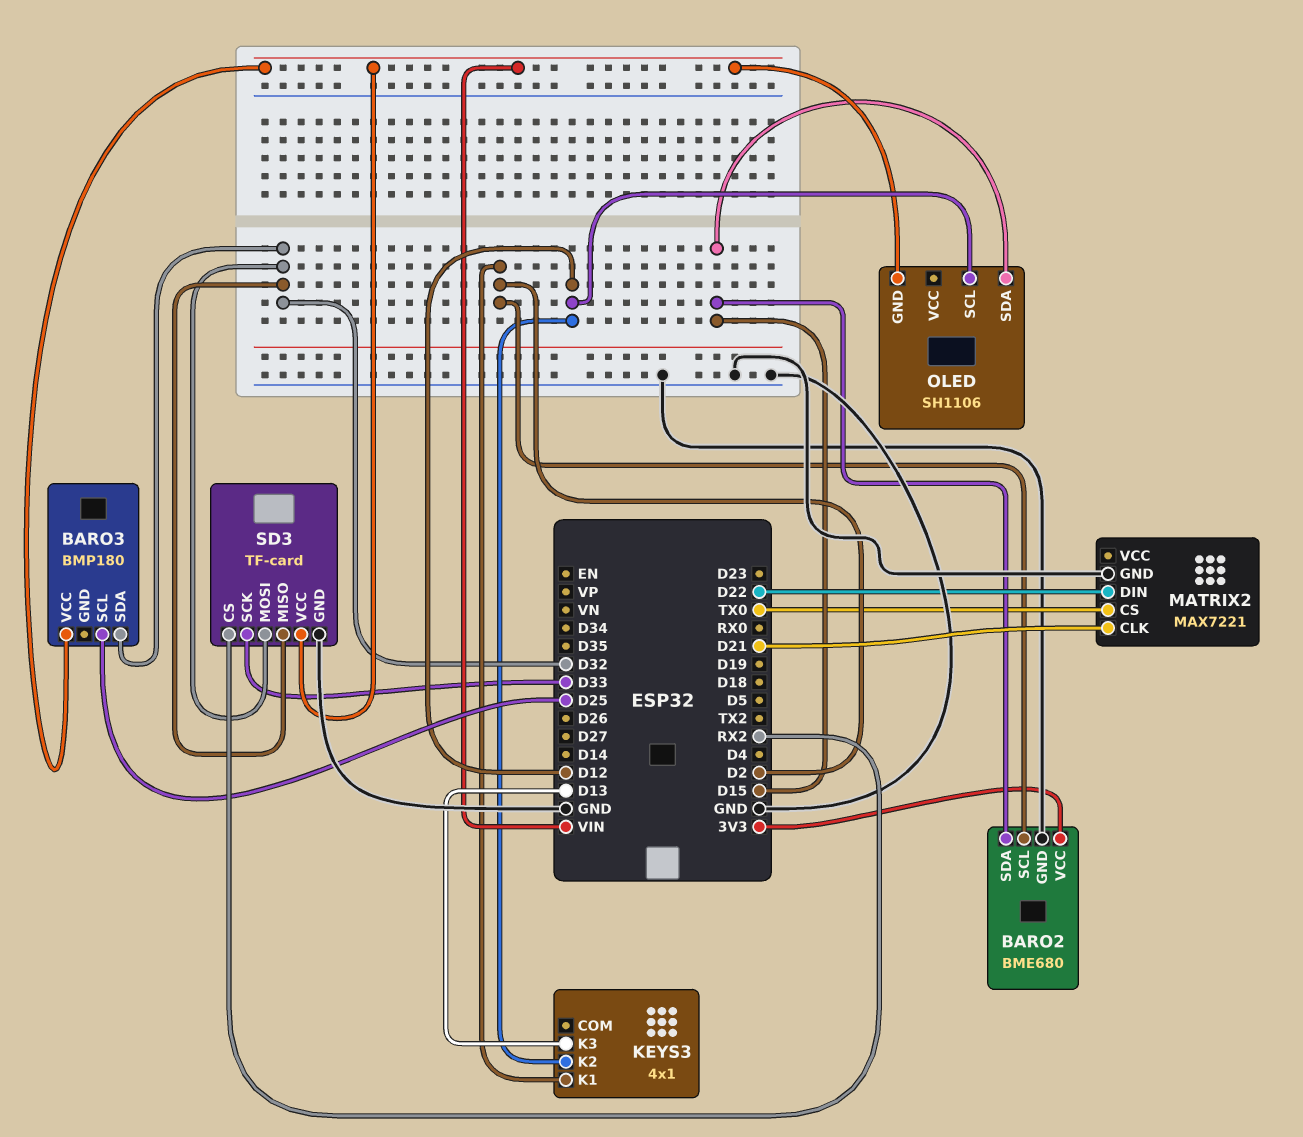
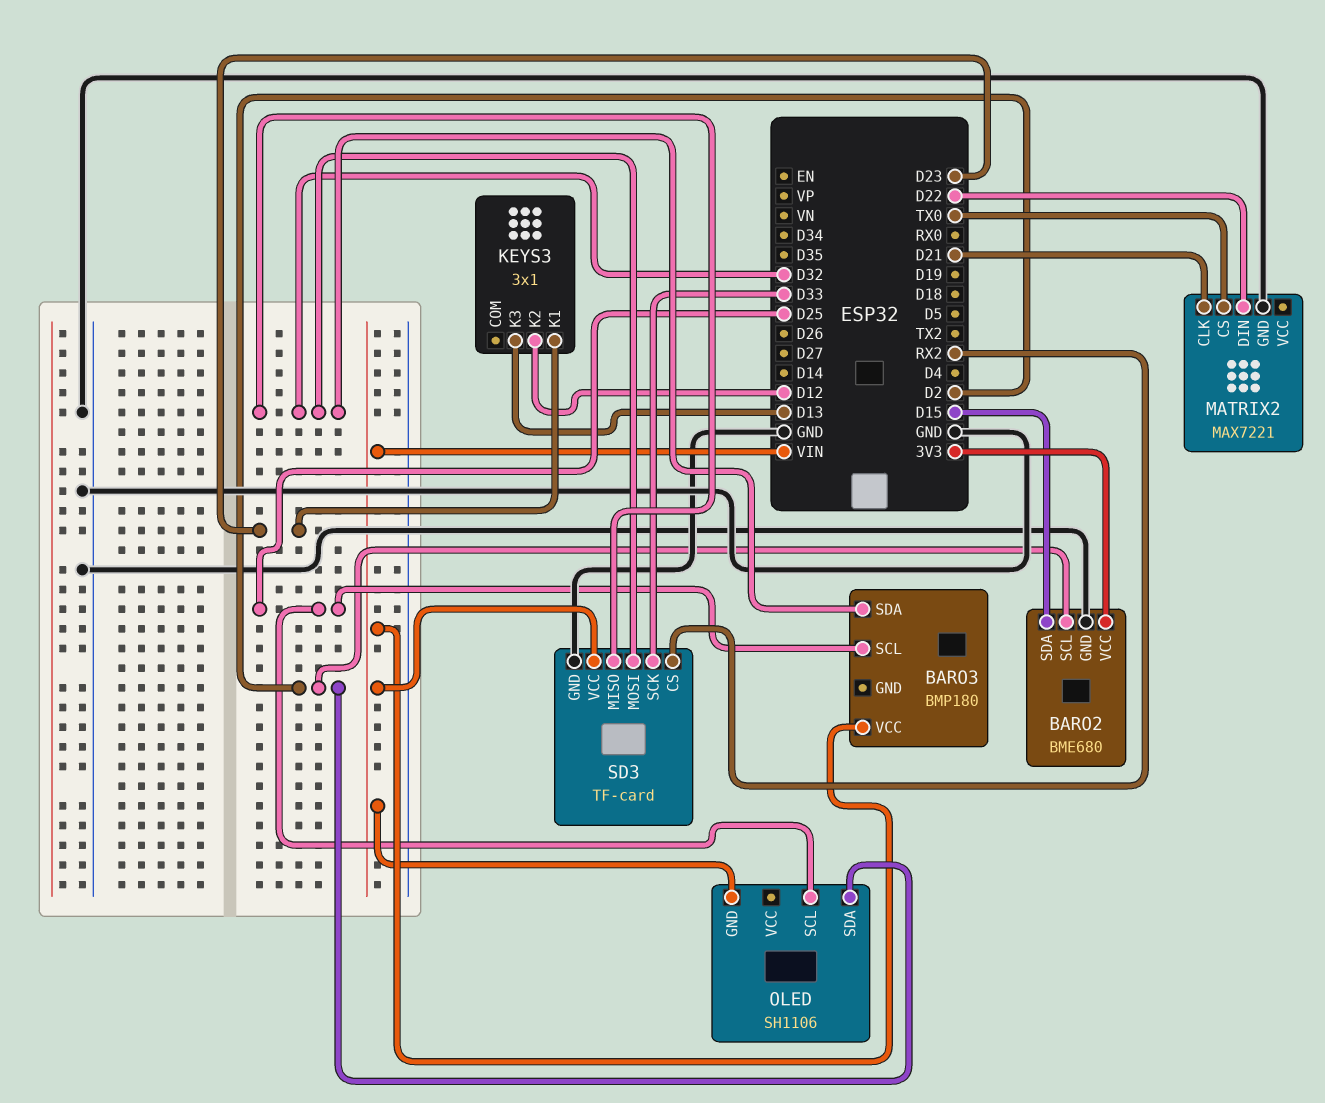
KEYS3: 4x1 -> 3x1
KEYS3 pin K1: D2 -> D23
OLED pin SCL: D12 -> D25
OLED pin SDA: D15 -> D2

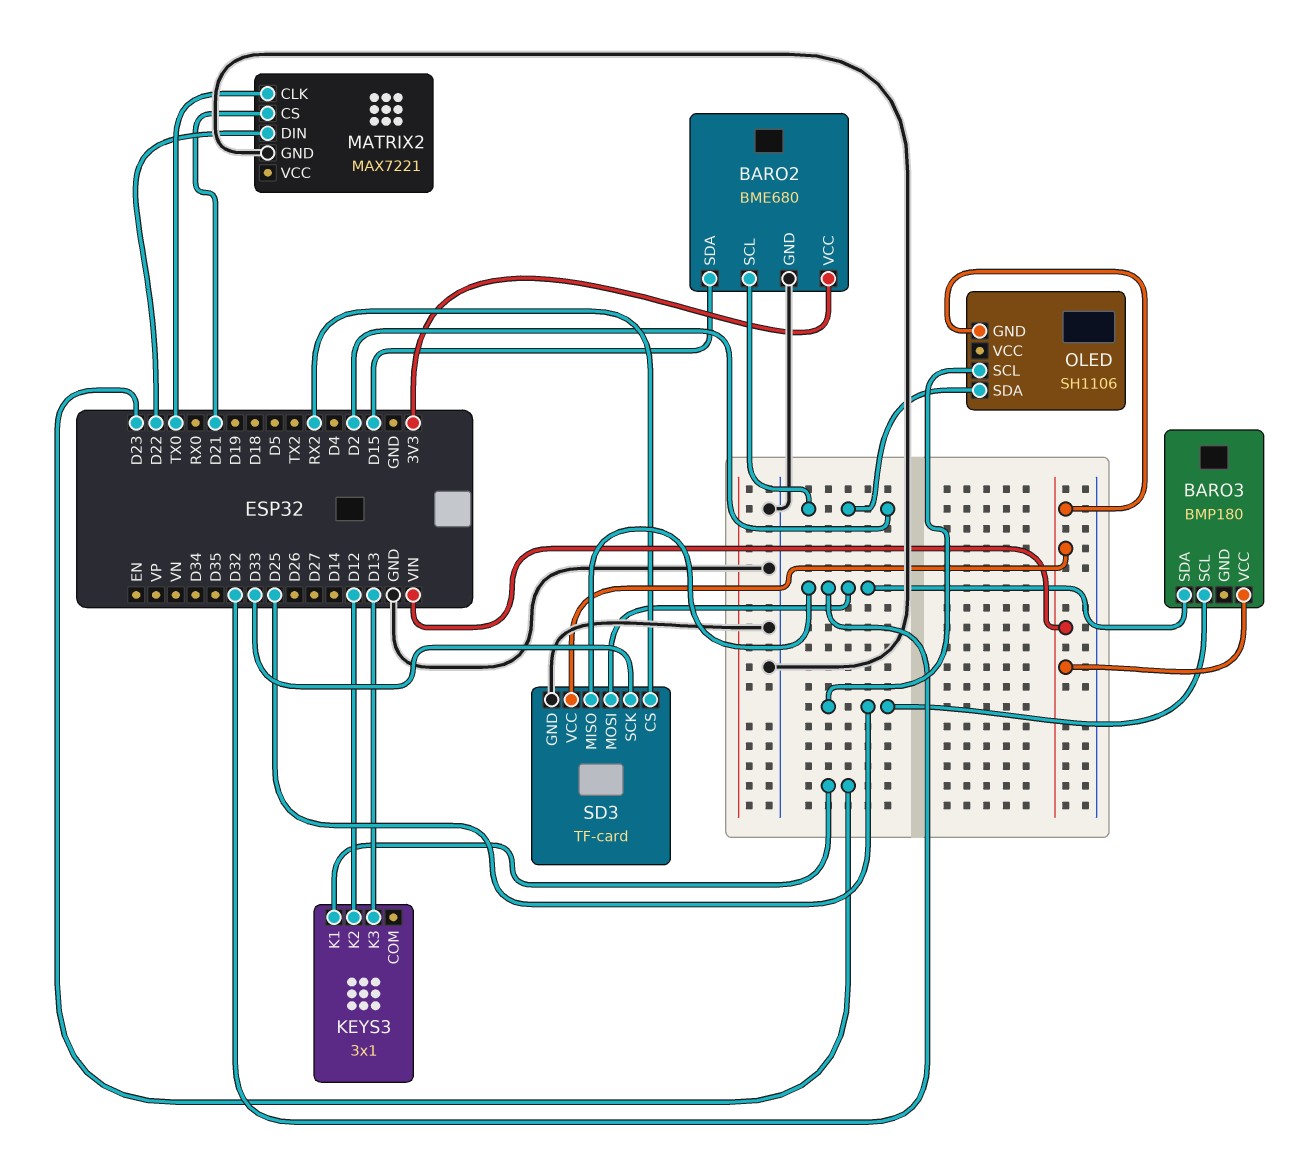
MATRIX2 pin CLK: D21 -> TX0
MATRIX2 pin CS: TX0 -> D21

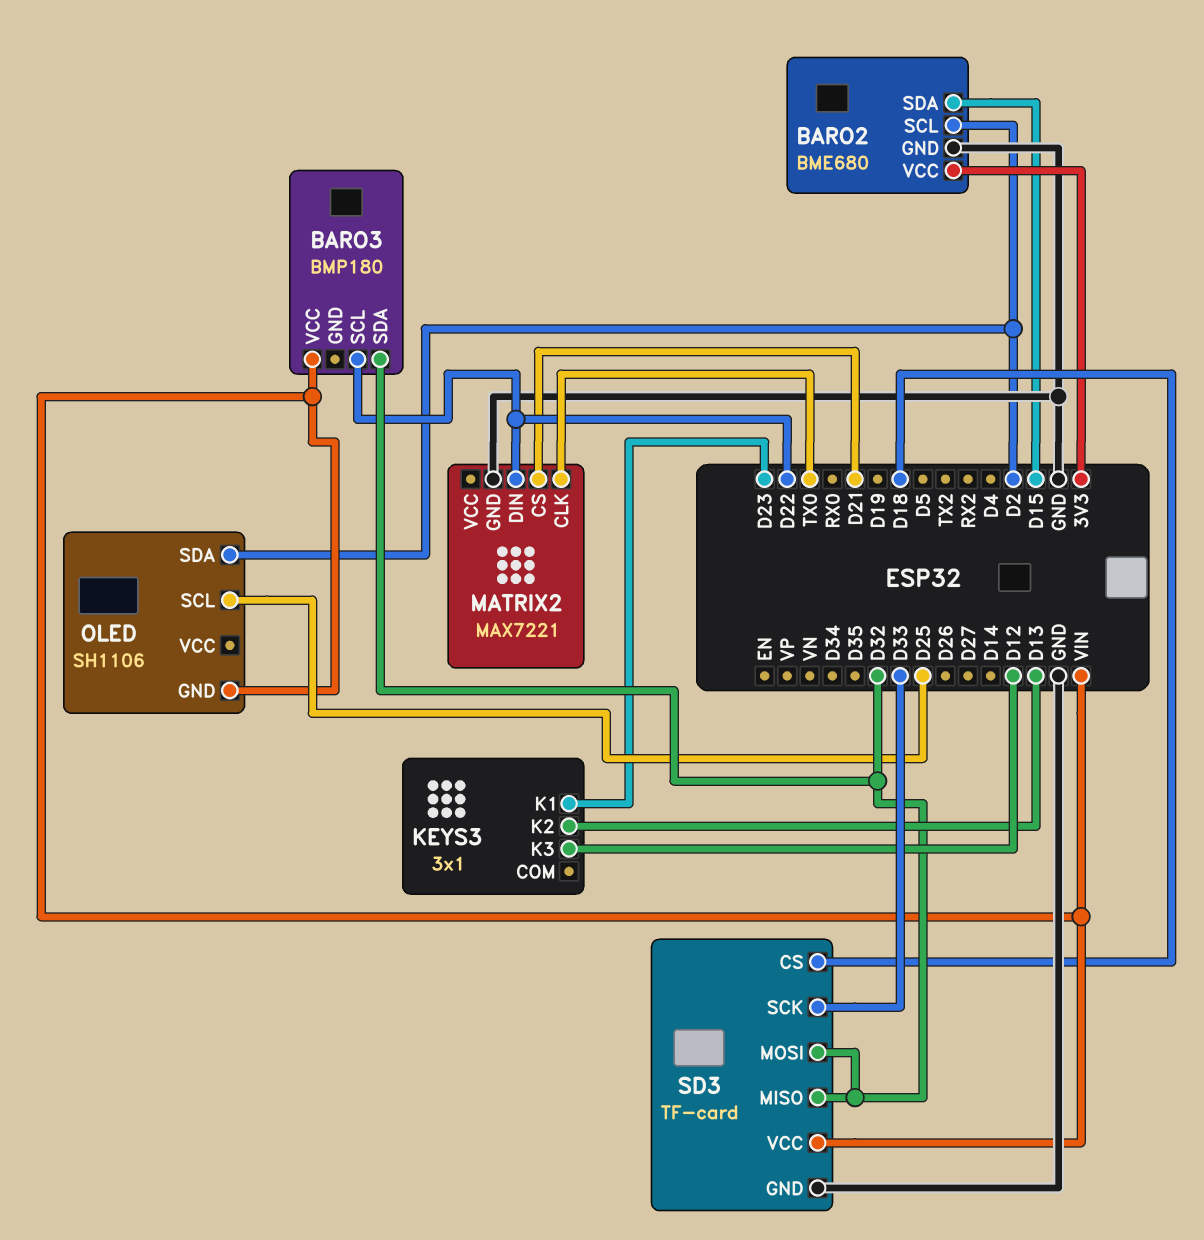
BARO3 pin SCL: D25 -> D22
KEYS3 pin K2: D12 -> D13
KEYS3 pin K3: D13 -> D12
SD3 pin CS: RX2 -> D18

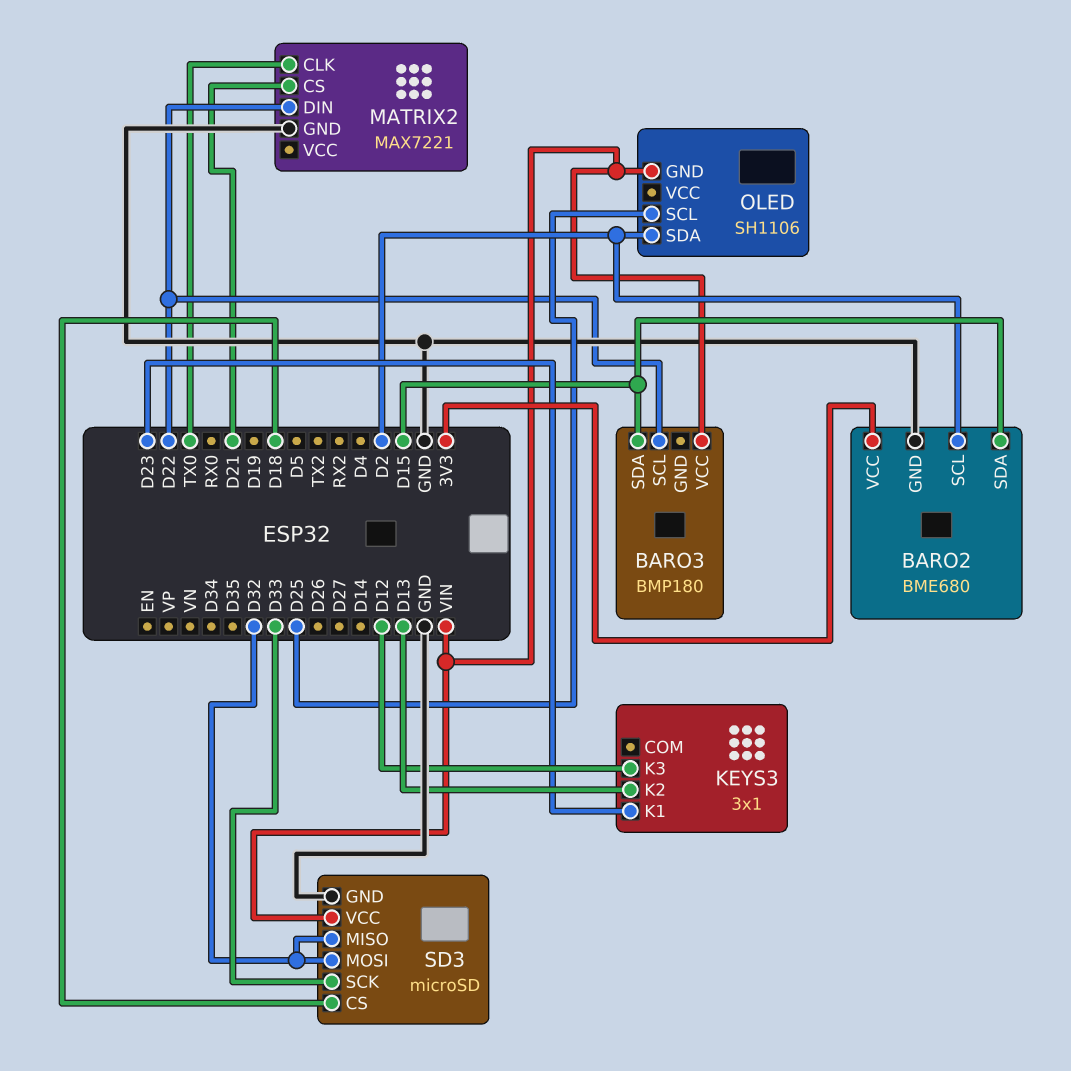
BARO3 pin SDA: D32 -> D15
SD3: TF-card -> microSD

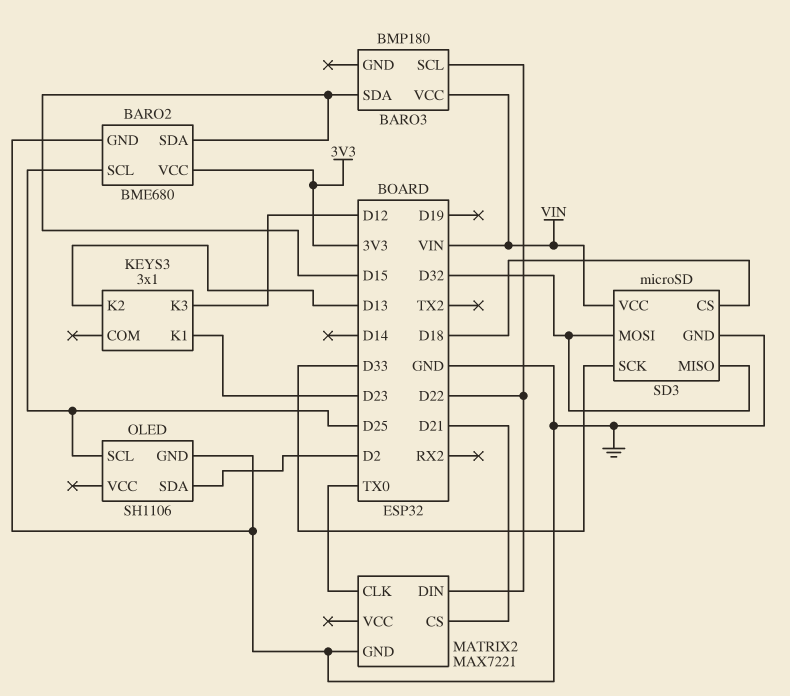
BARO2 pin SCL: D2 -> D25
OLED pin GND: VIN -> GND

